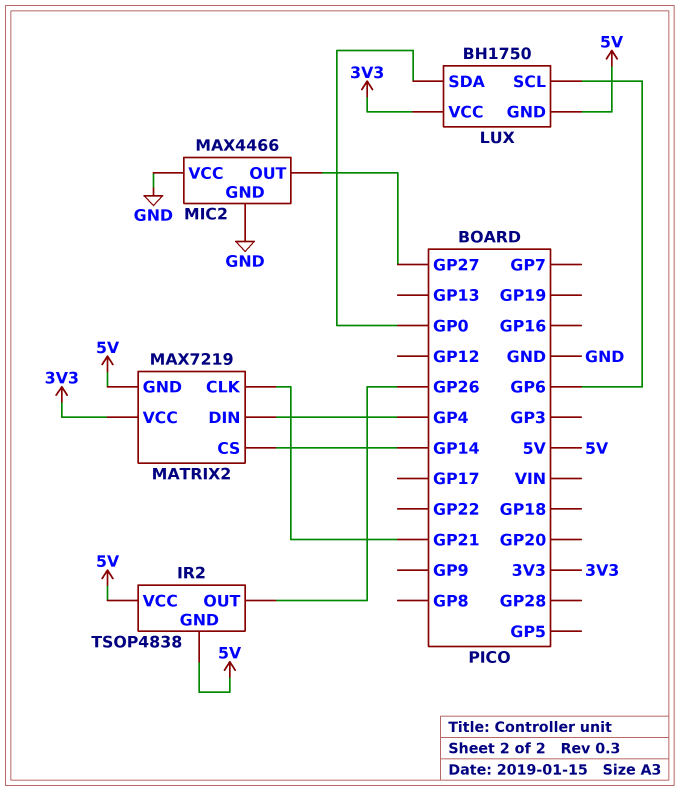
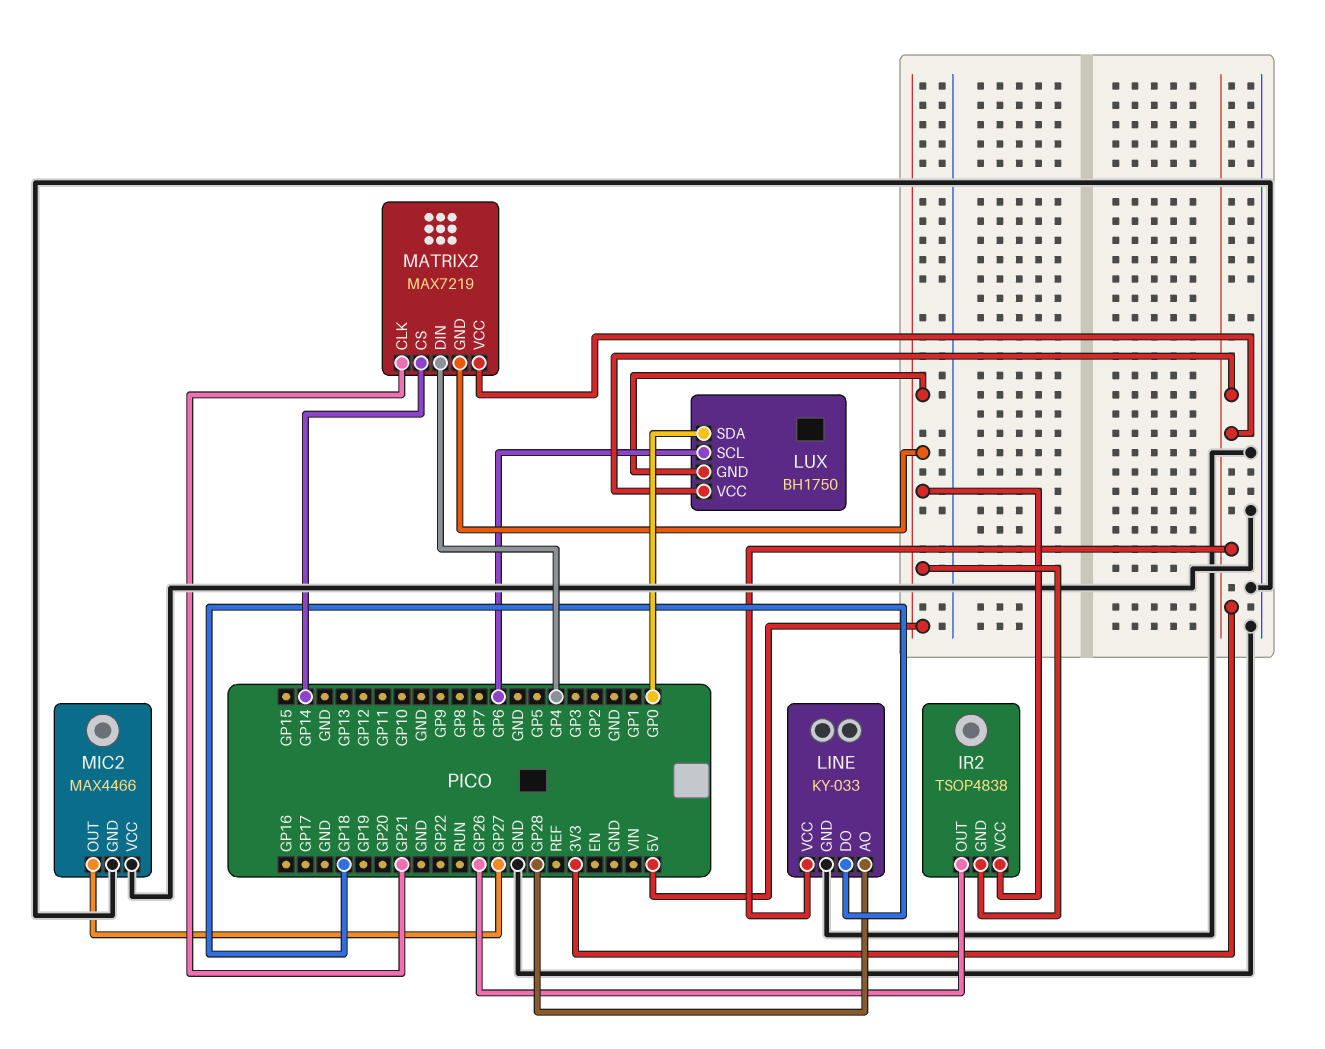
LINE: none -> KY-033
LINE pin AO: none -> GP28
LINE pin DO: none -> GP18
LINE pin GND: none -> GND
LINE pin VCC: none -> 3V3

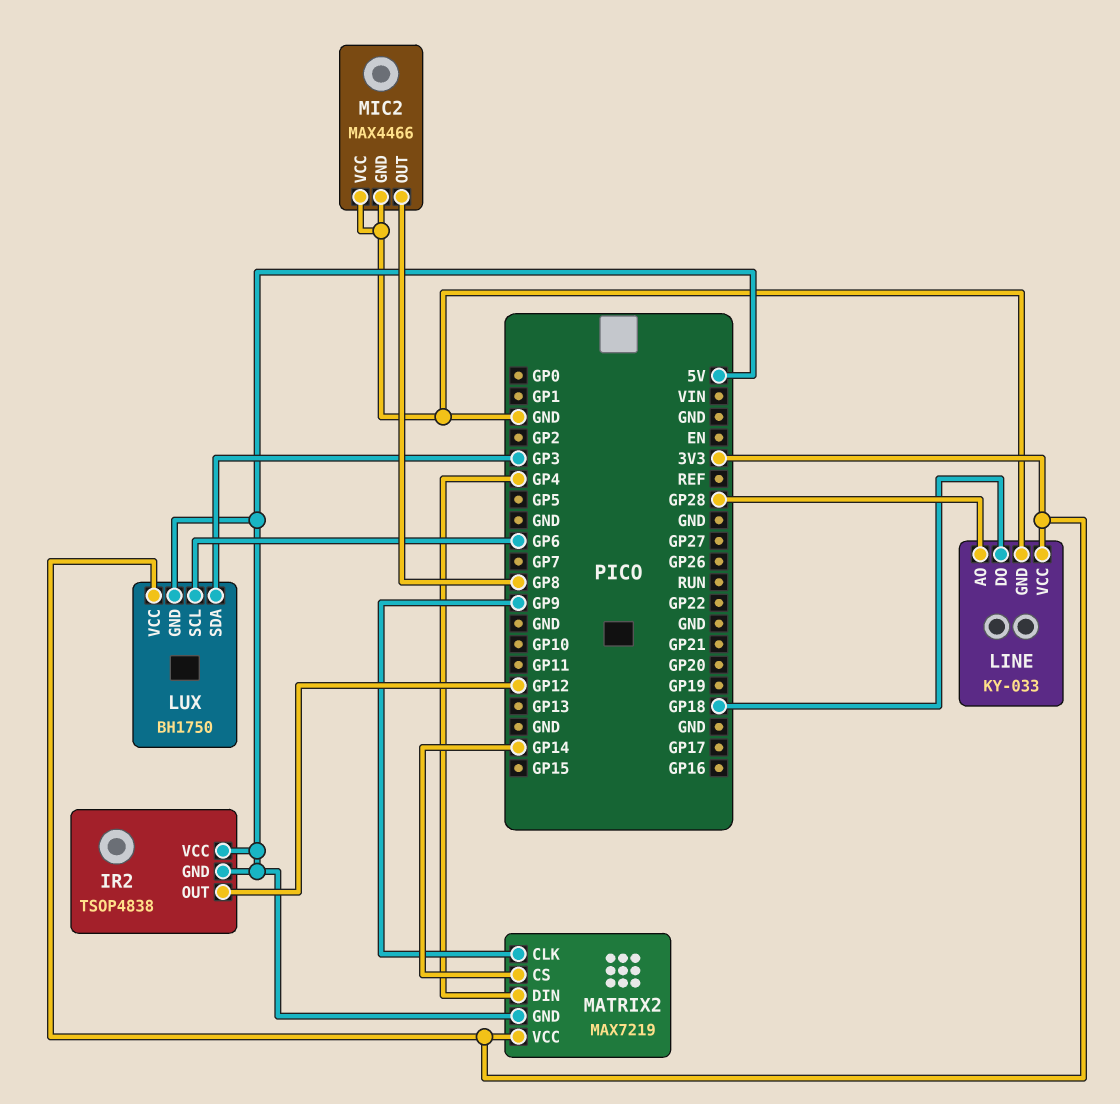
IR2 pin OUT: GP26 -> GP12
LUX pin SDA: GP0 -> GP3
MATRIX2 pin CLK: GP21 -> GP9
MIC2 pin OUT: GP27 -> GP8

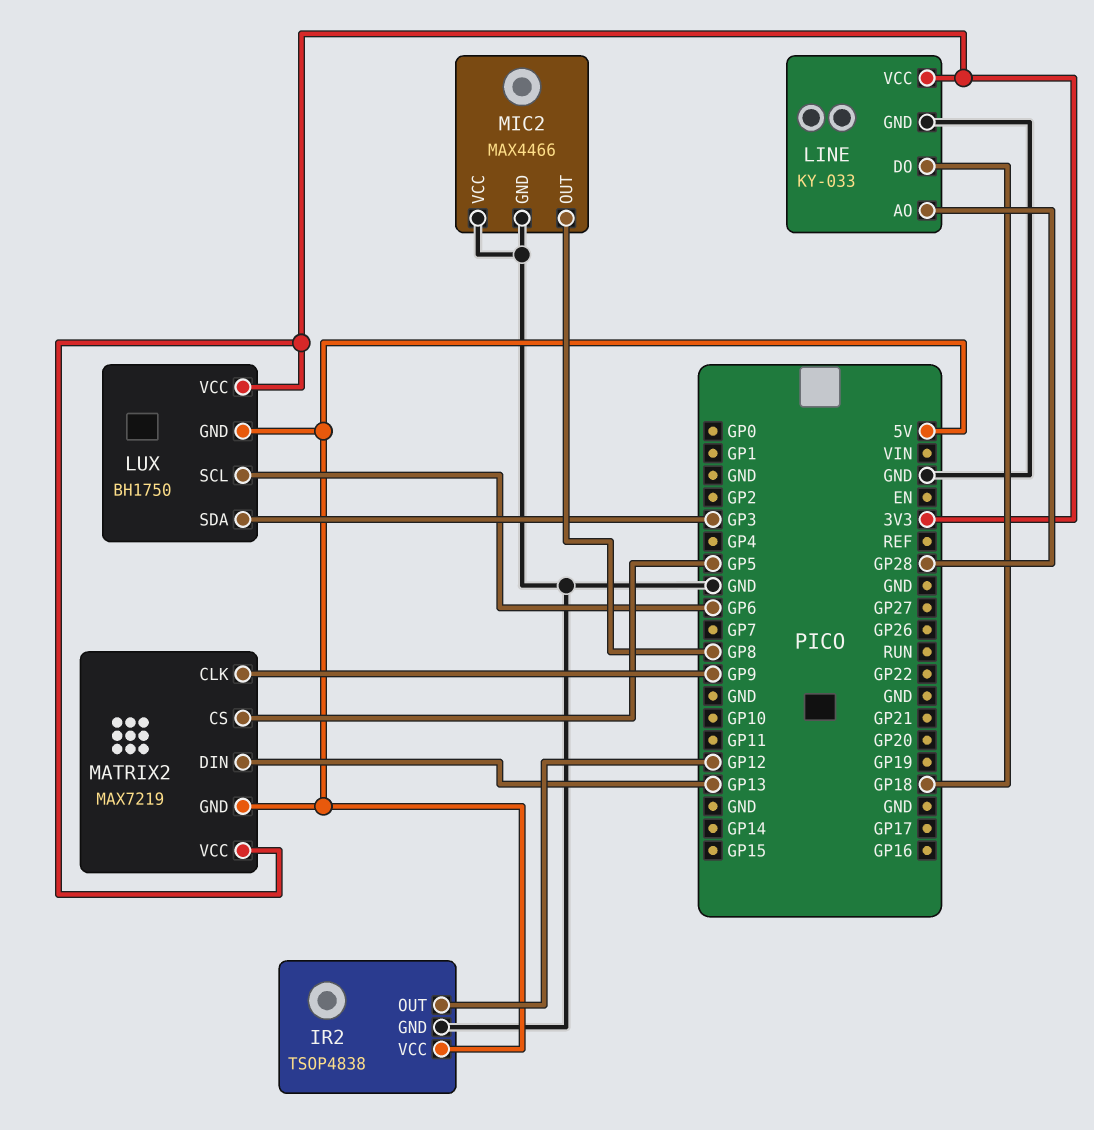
IR2 pin GND: 5V -> GND
MATRIX2 pin CS: GP14 -> GP5
MATRIX2 pin DIN: GP4 -> GP13

